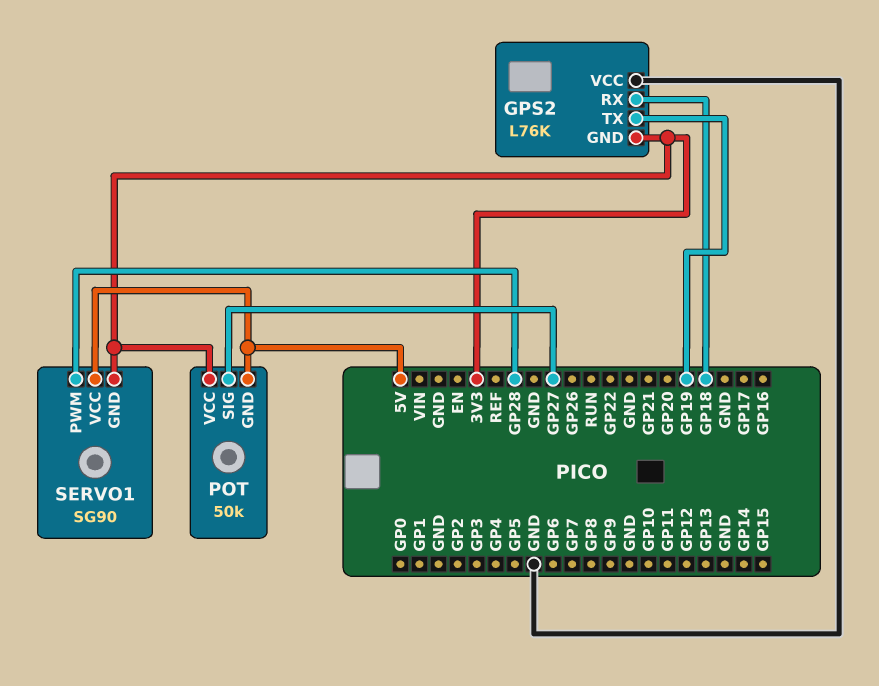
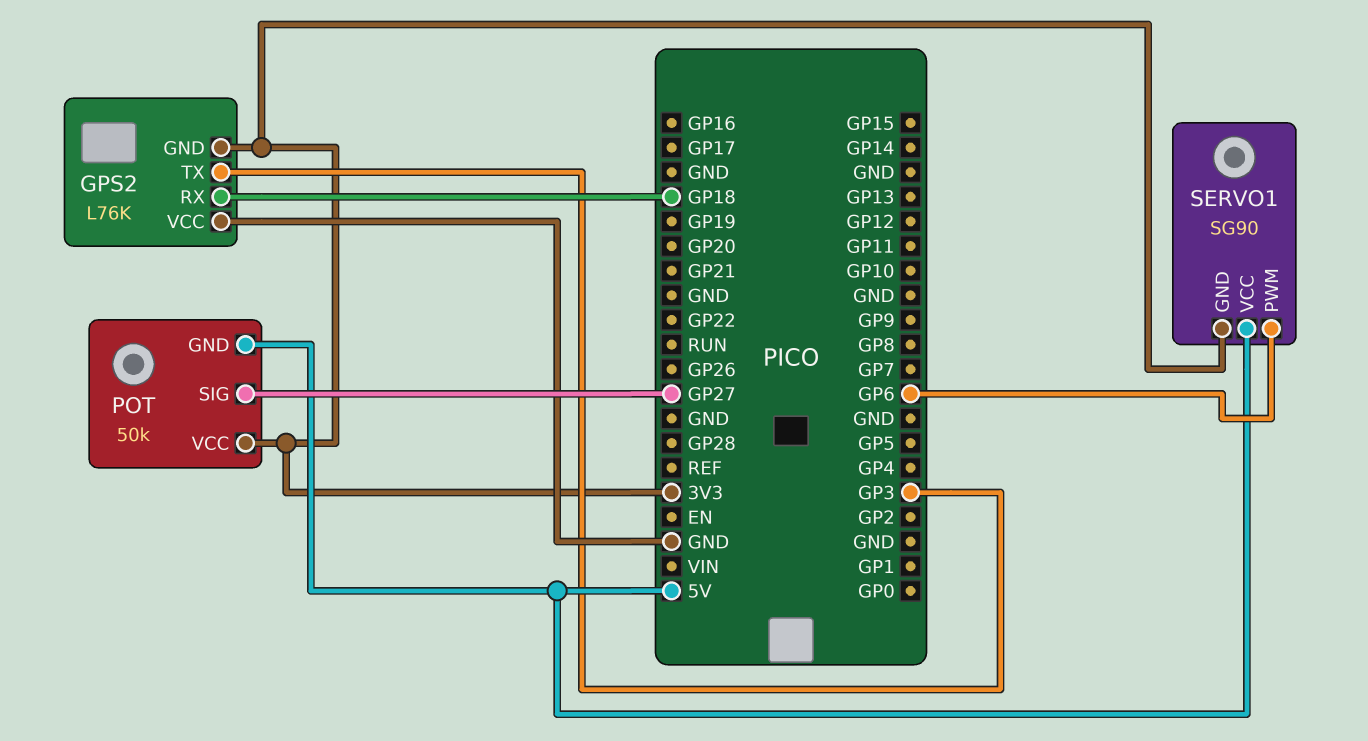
GPS2 pin TX: GP19 -> GP3
SERVO1 pin PWM: GP28 -> GP6

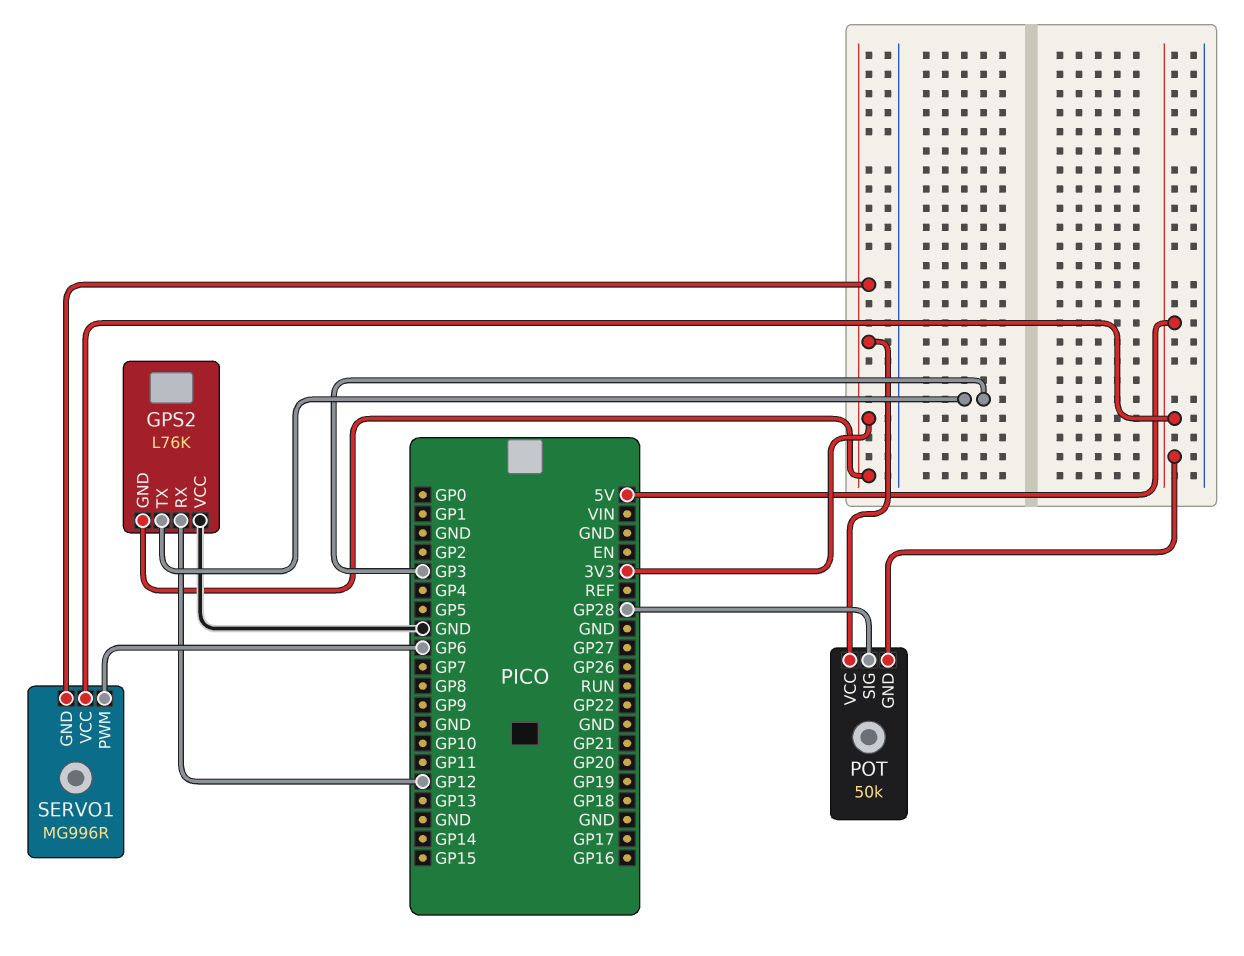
GPS2 pin RX: GP18 -> GP12
POT pin SIG: GP27 -> GP28
SERVO1: SG90 -> MG996R

